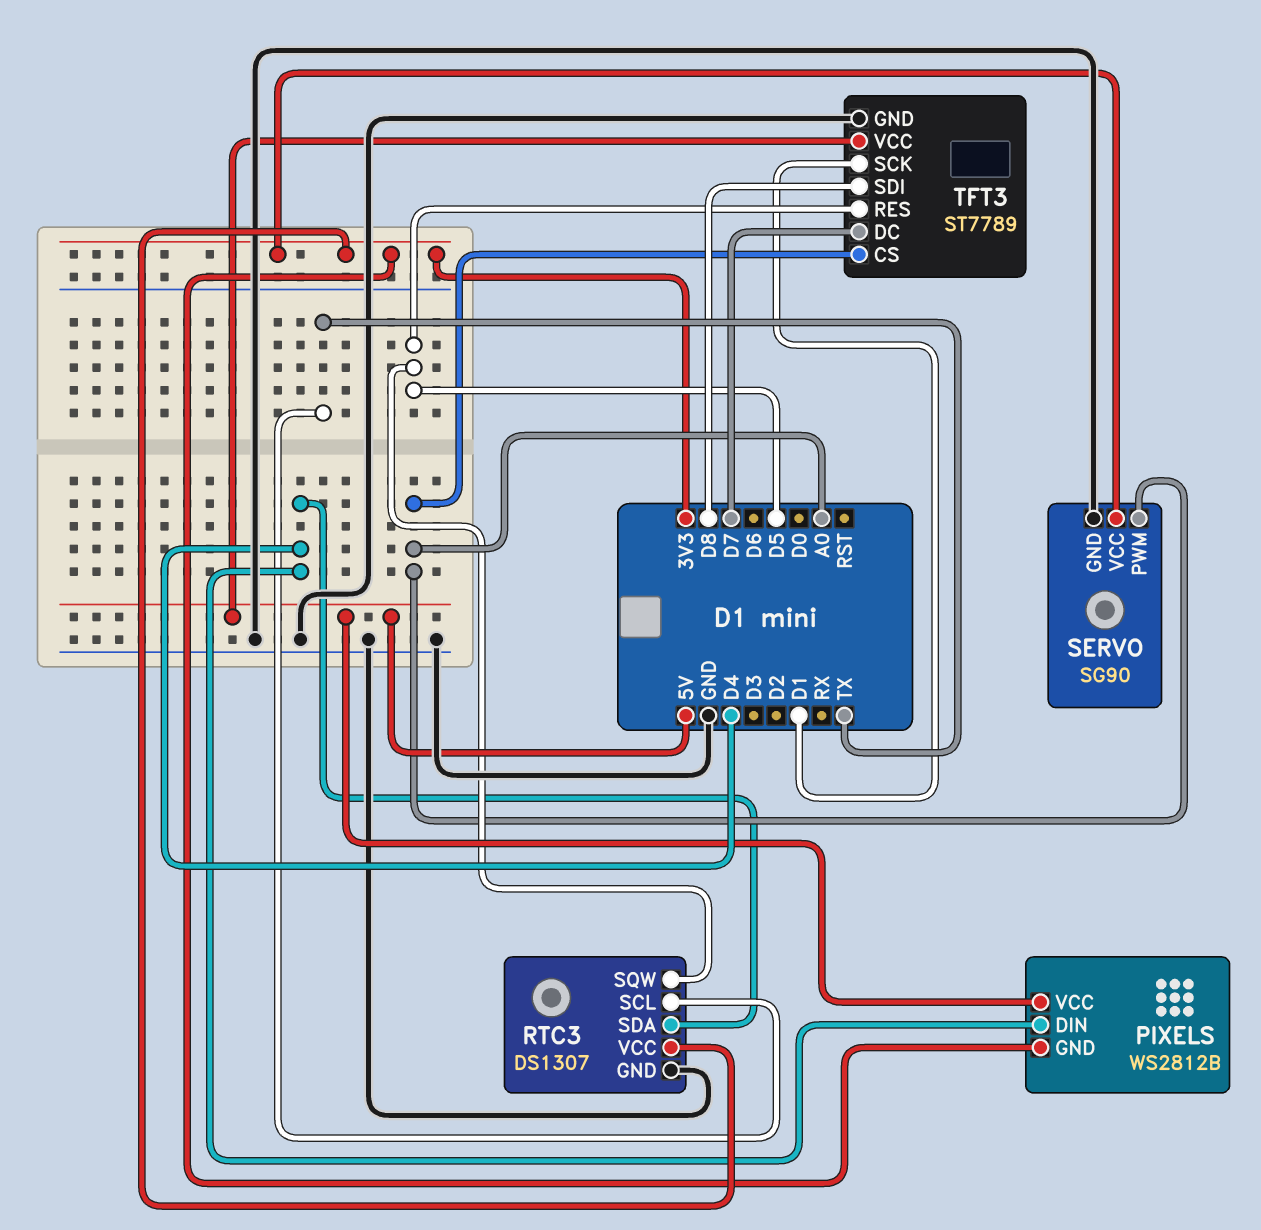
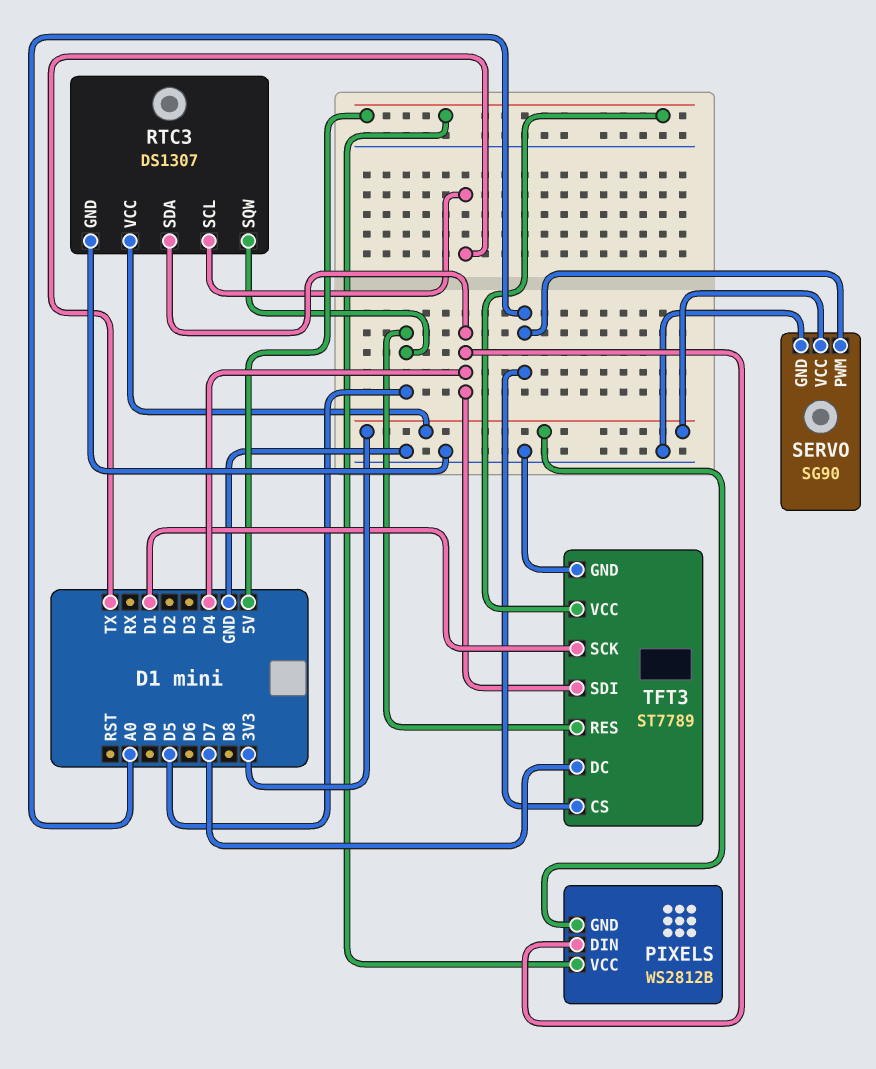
TFT3 pin SDI: D8 -> D4

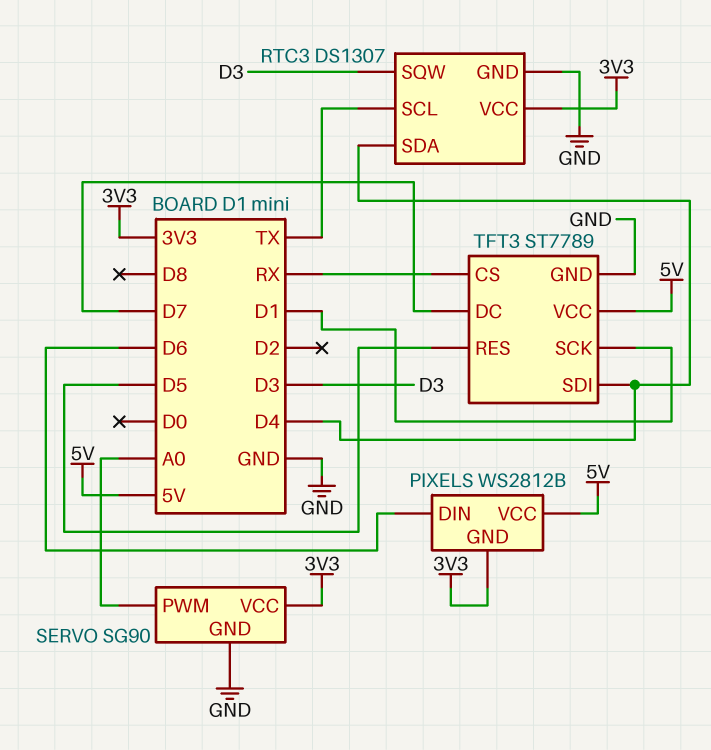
PIXELS pin DIN: D4 -> D6
RTC3 pin SQW: D5 -> D3
TFT3 pin CS: A0 -> RX

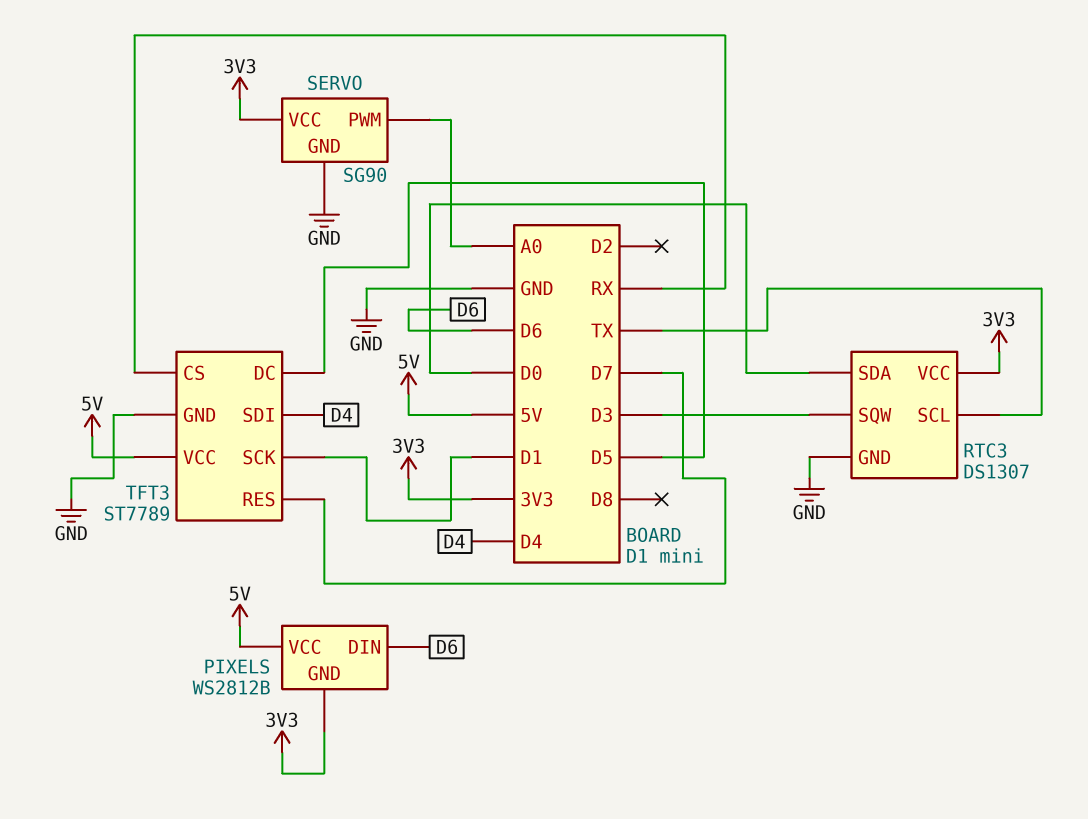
RTC3 pin SDA: D4 -> D0
TFT3 pin DC: D7 -> D5
TFT3 pin RES: D5 -> D7

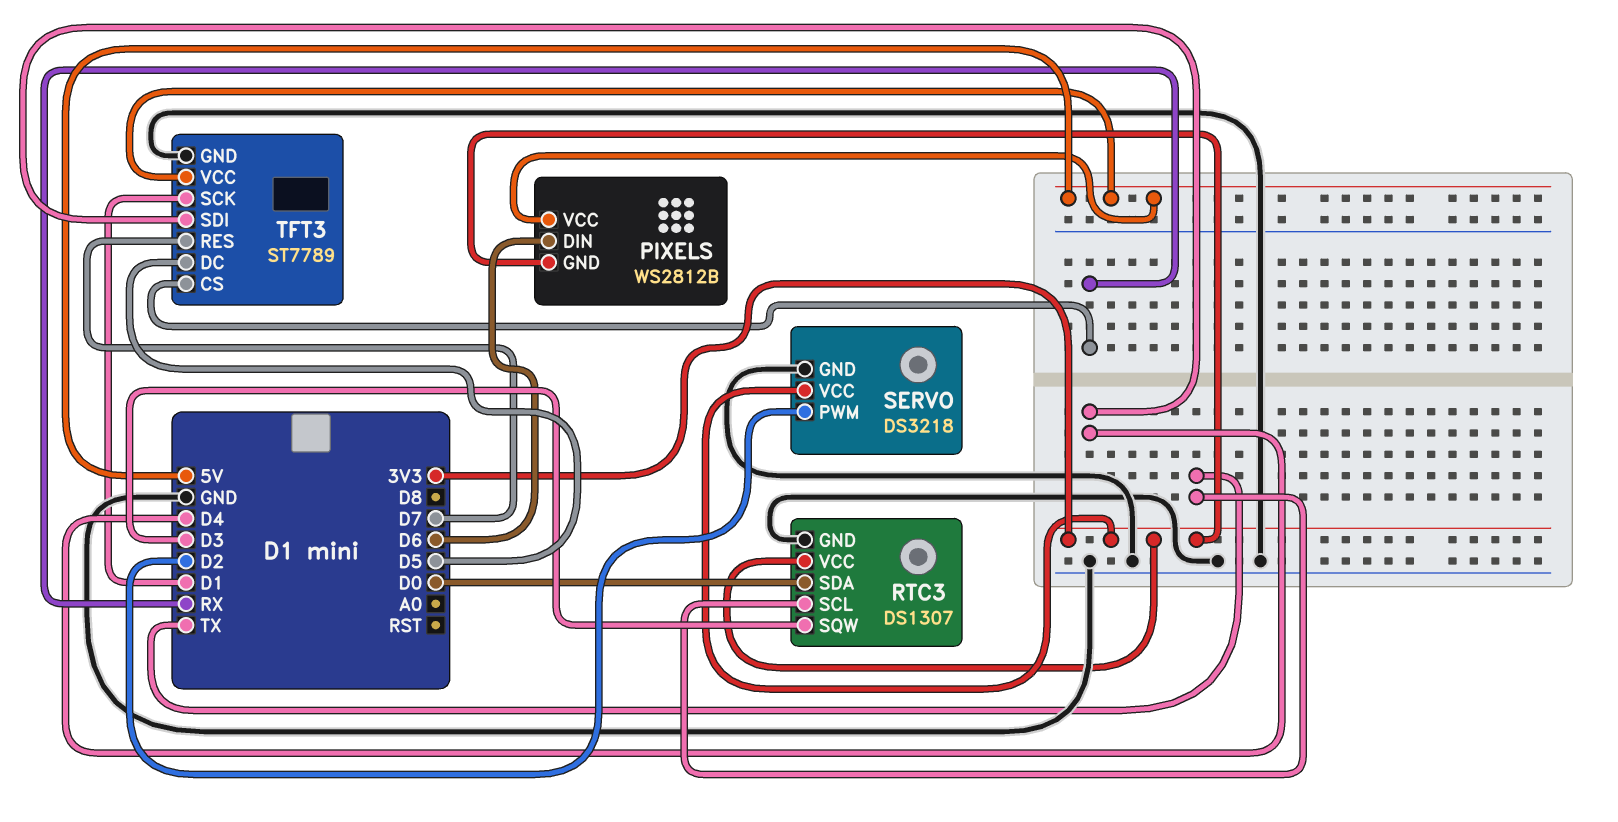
SERVO: SG90 -> DS3218
SERVO pin PWM: A0 -> D2

